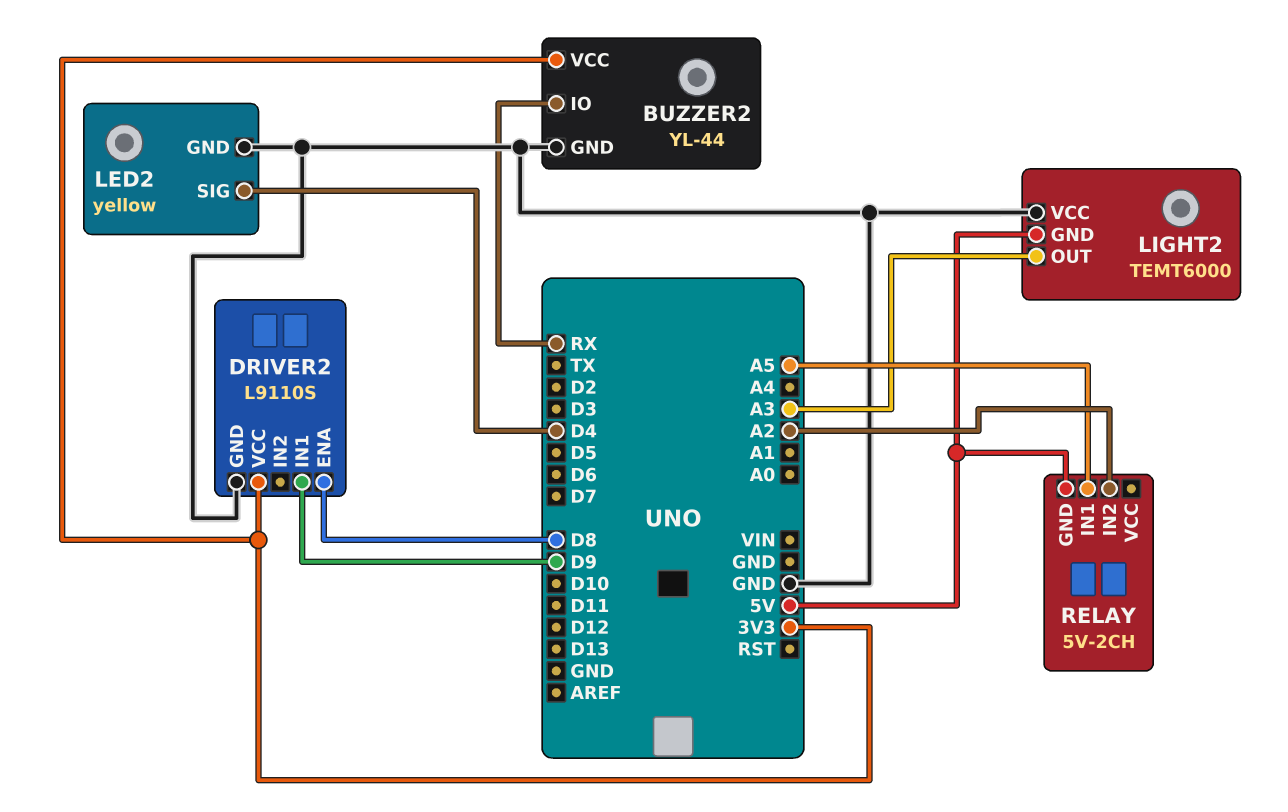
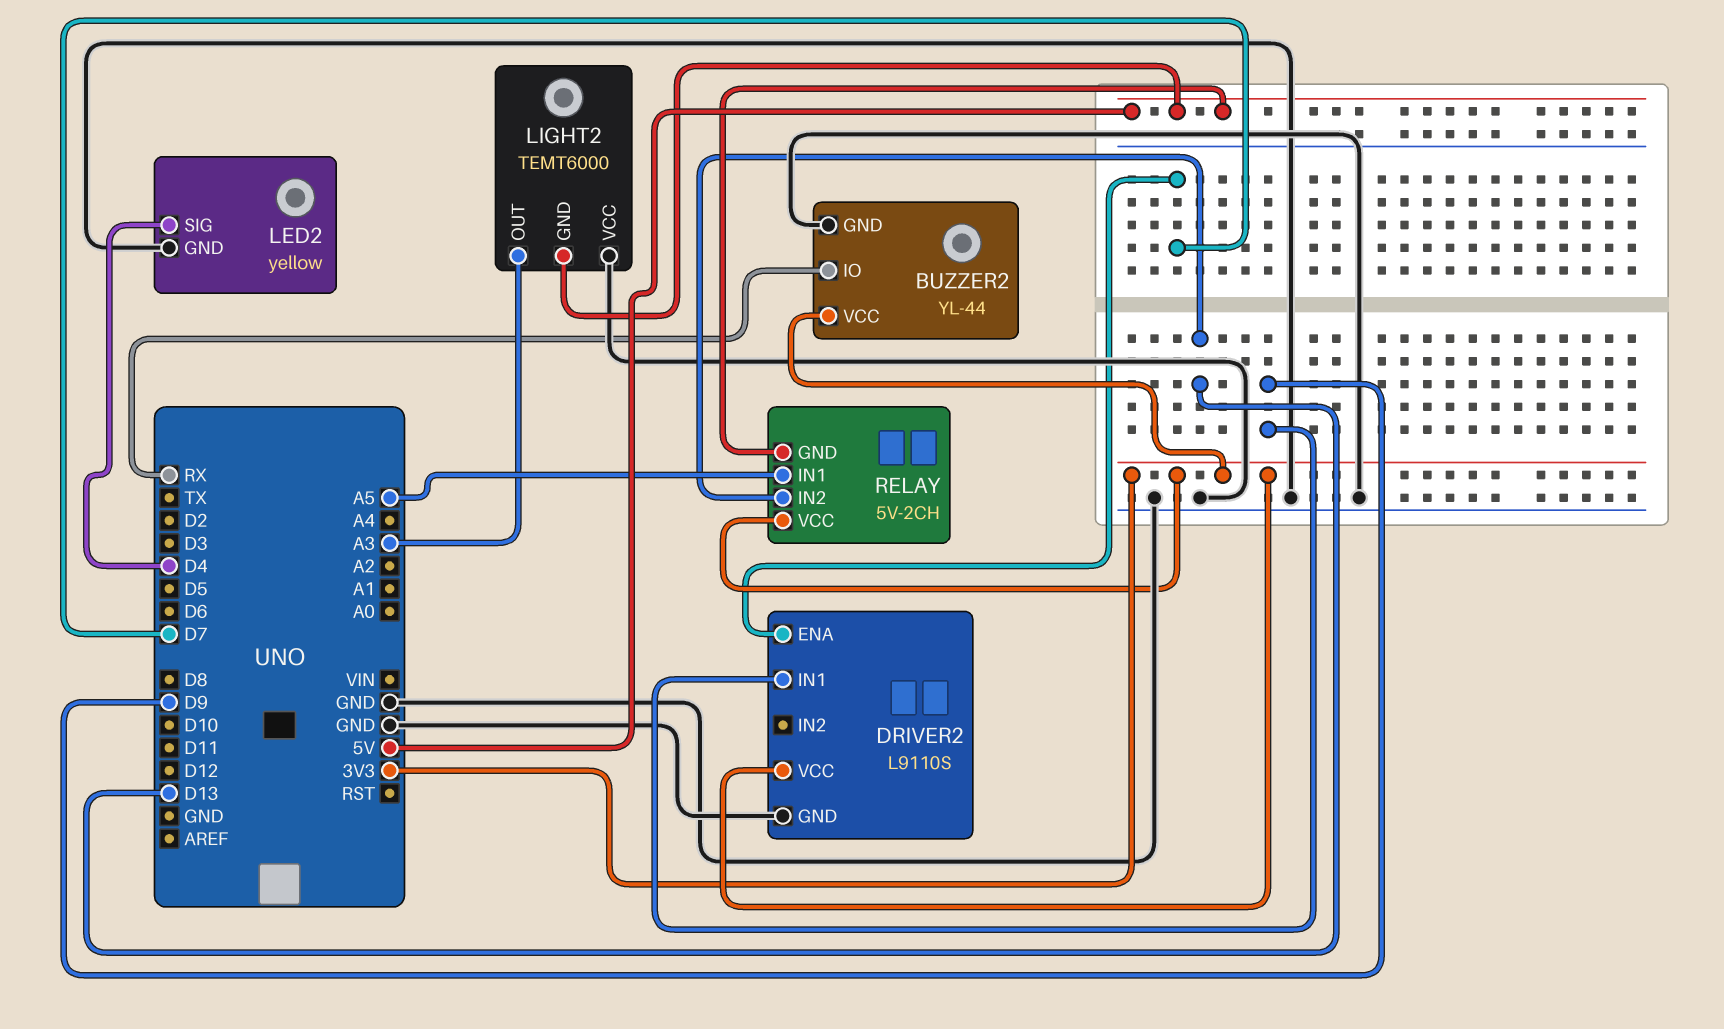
DRIVER2 pin ENA: D8 -> D7
RELAY pin IN2: A2 -> D13
RELAY pin VCC: none -> 3V3

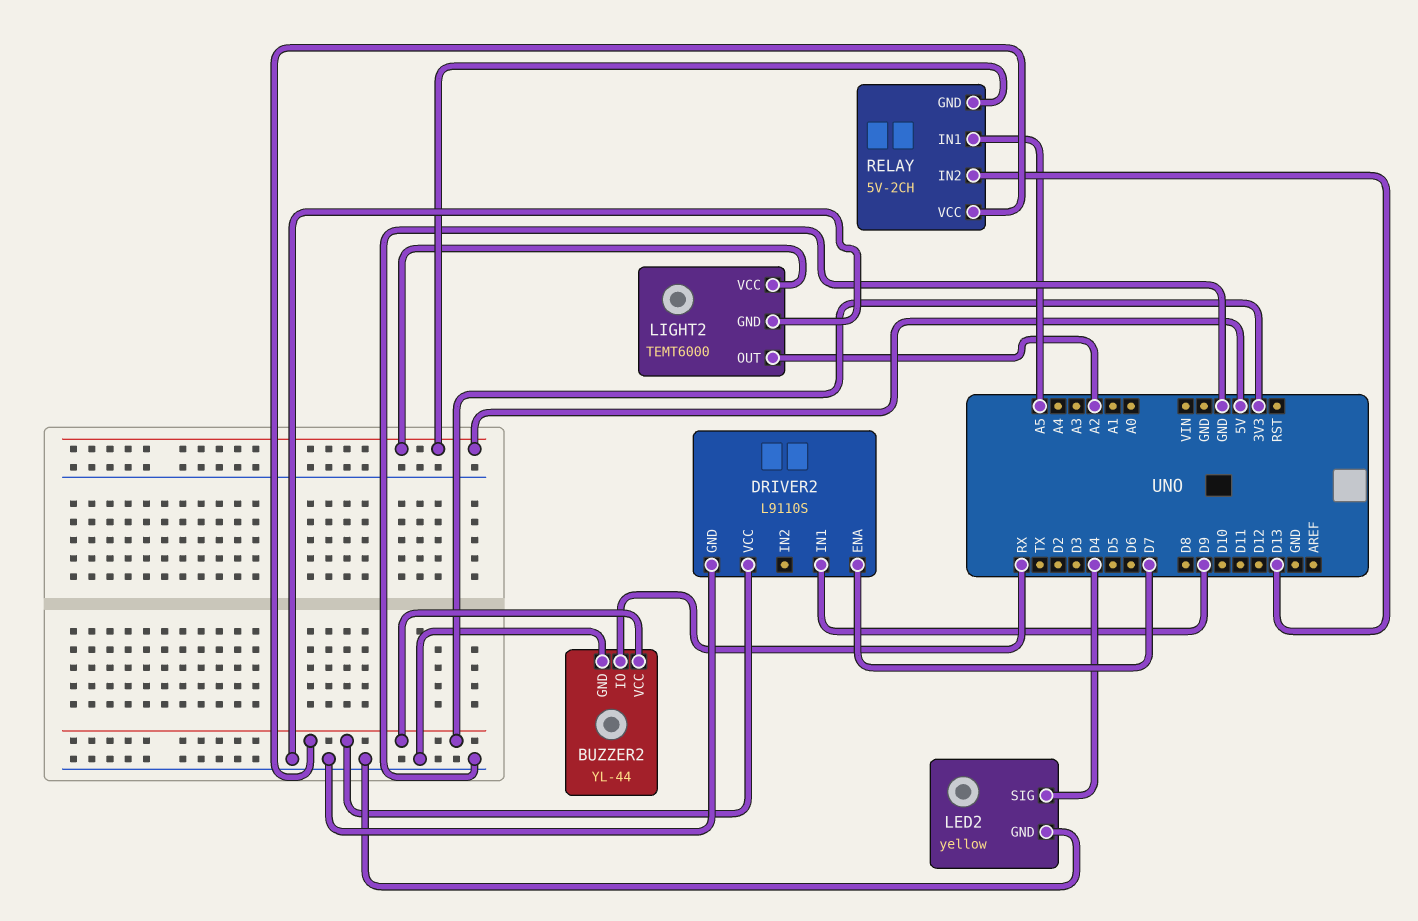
LIGHT2 pin GND: 5V -> GND
LIGHT2 pin OUT: A3 -> A2
LIGHT2 pin VCC: GND -> 5V

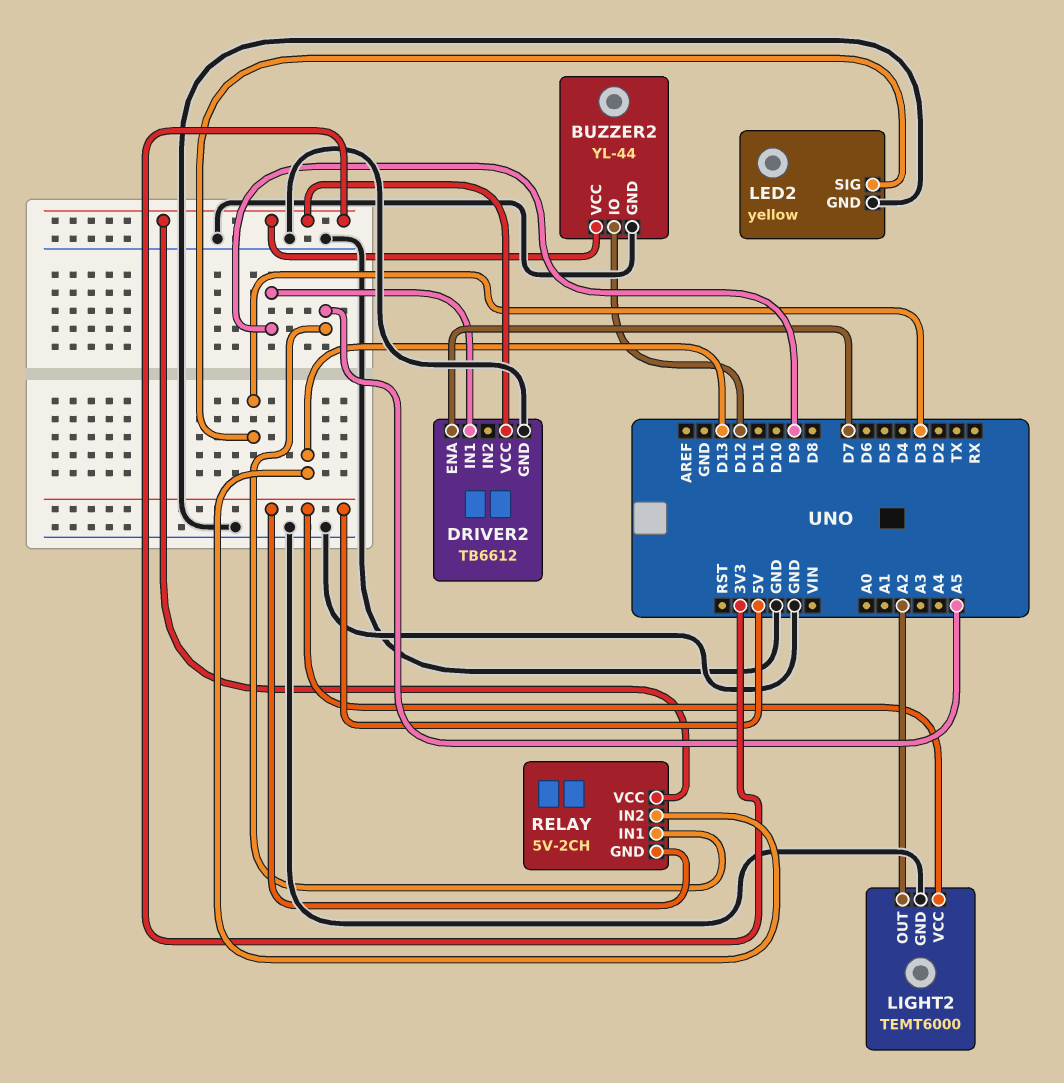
BUZZER2 pin IO: RX -> D12
DRIVER2: L9110S -> TB6612
LED2 pin SIG: D4 -> D3

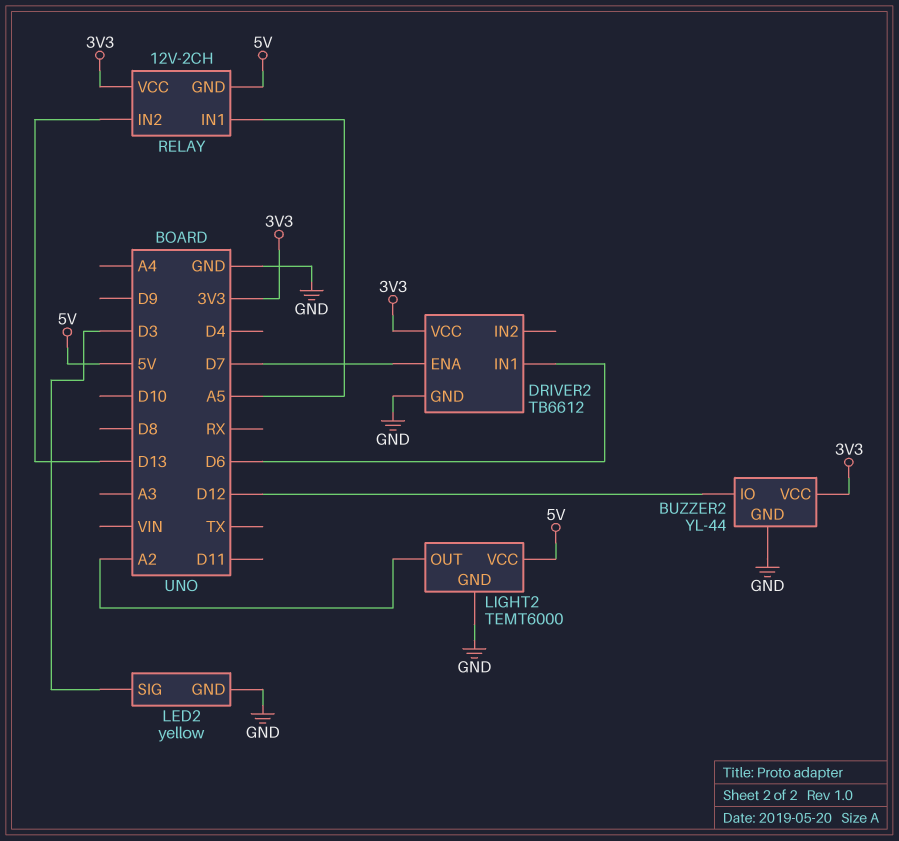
DRIVER2 pin IN1: D9 -> D6
RELAY: 5V-2CH -> 12V-2CH

